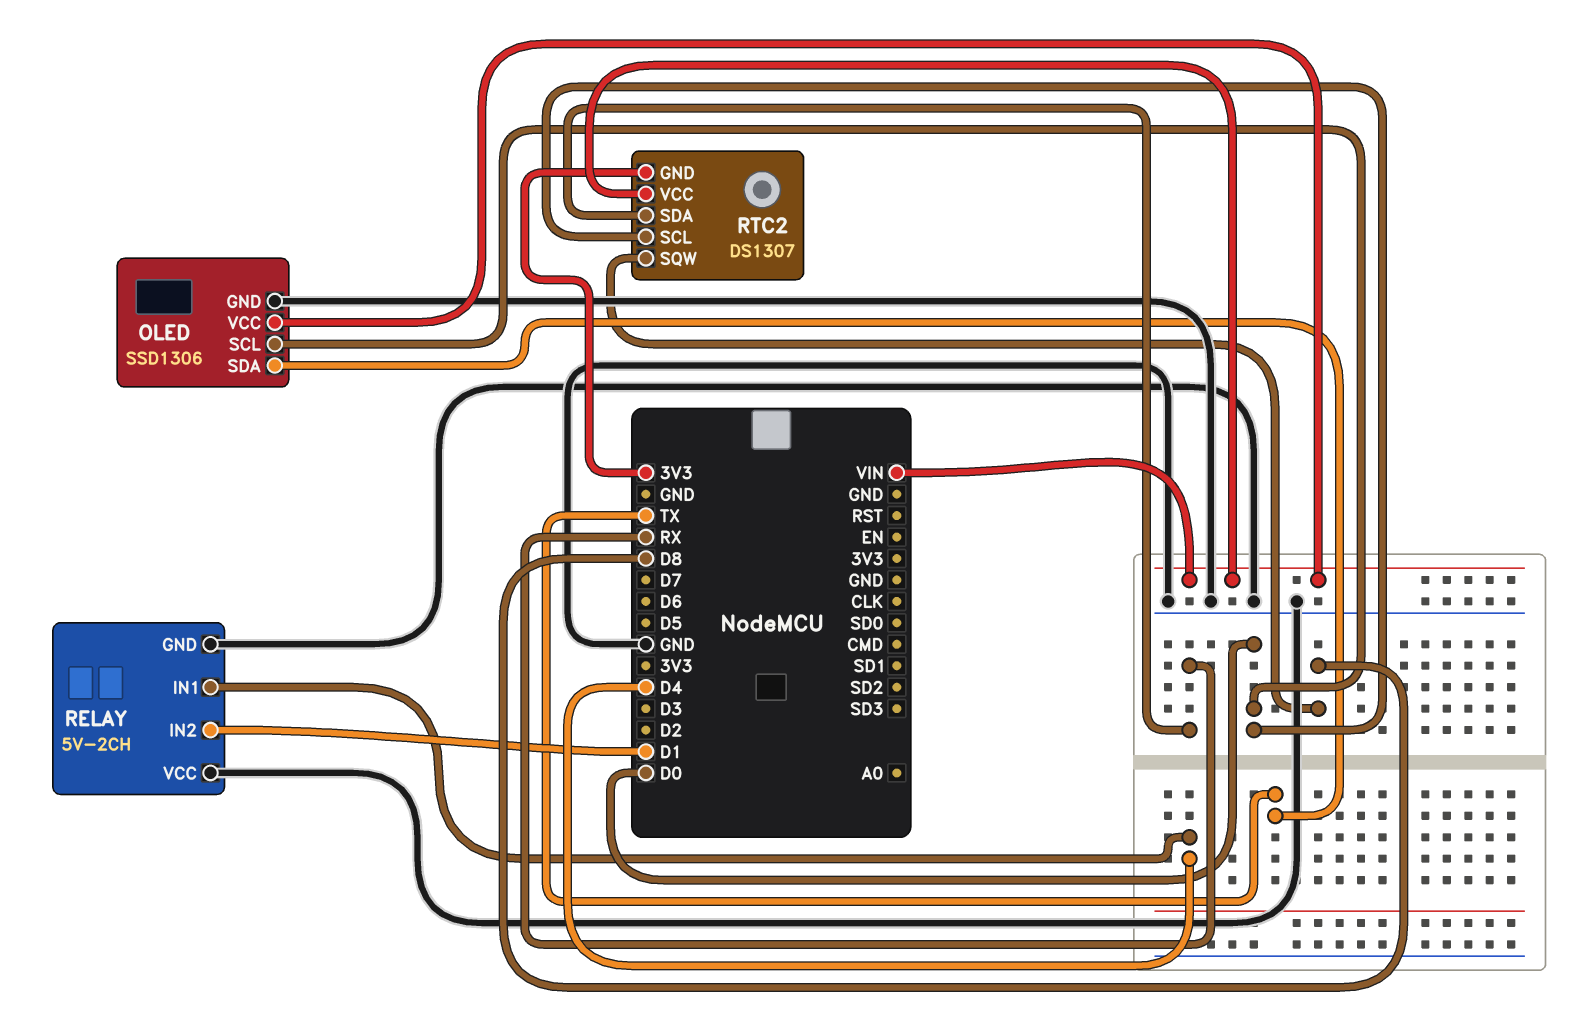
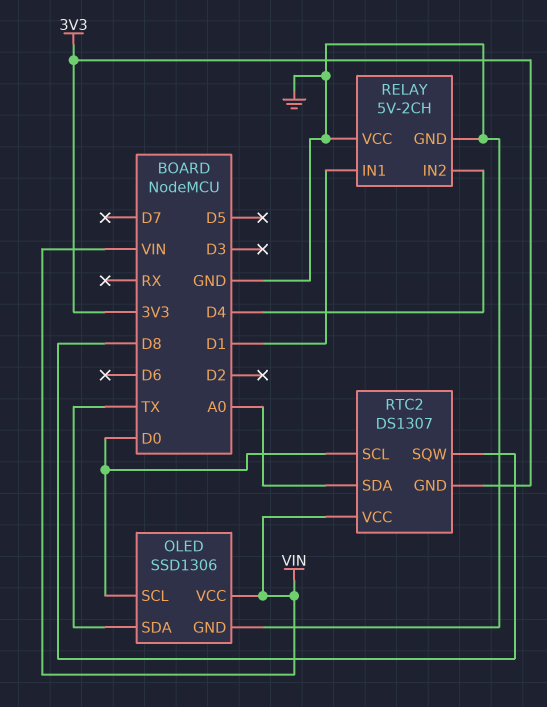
RELAY pin IN1: D4 -> D1
RELAY pin IN2: D1 -> D4
RTC2 pin SDA: RX -> A0

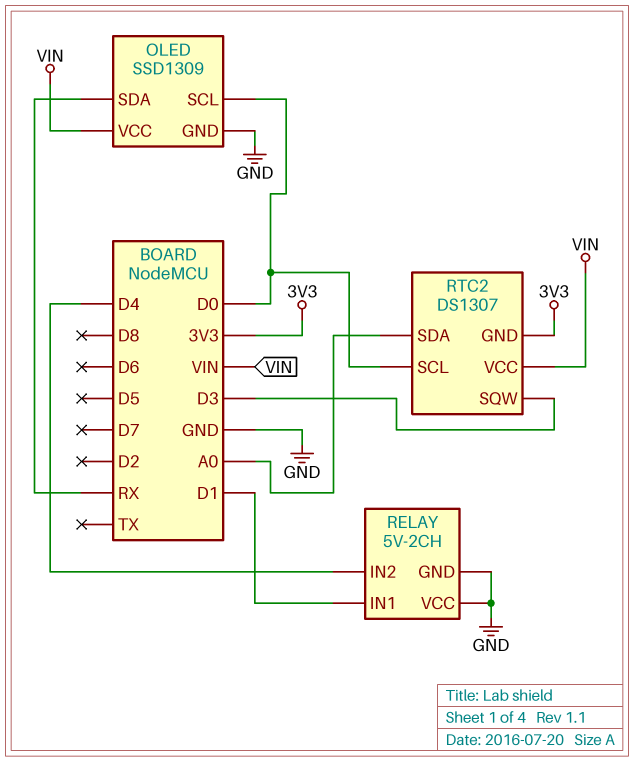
OLED: SSD1306 -> SSD1309
OLED pin SDA: TX -> RX
RTC2 pin SQW: D8 -> D3

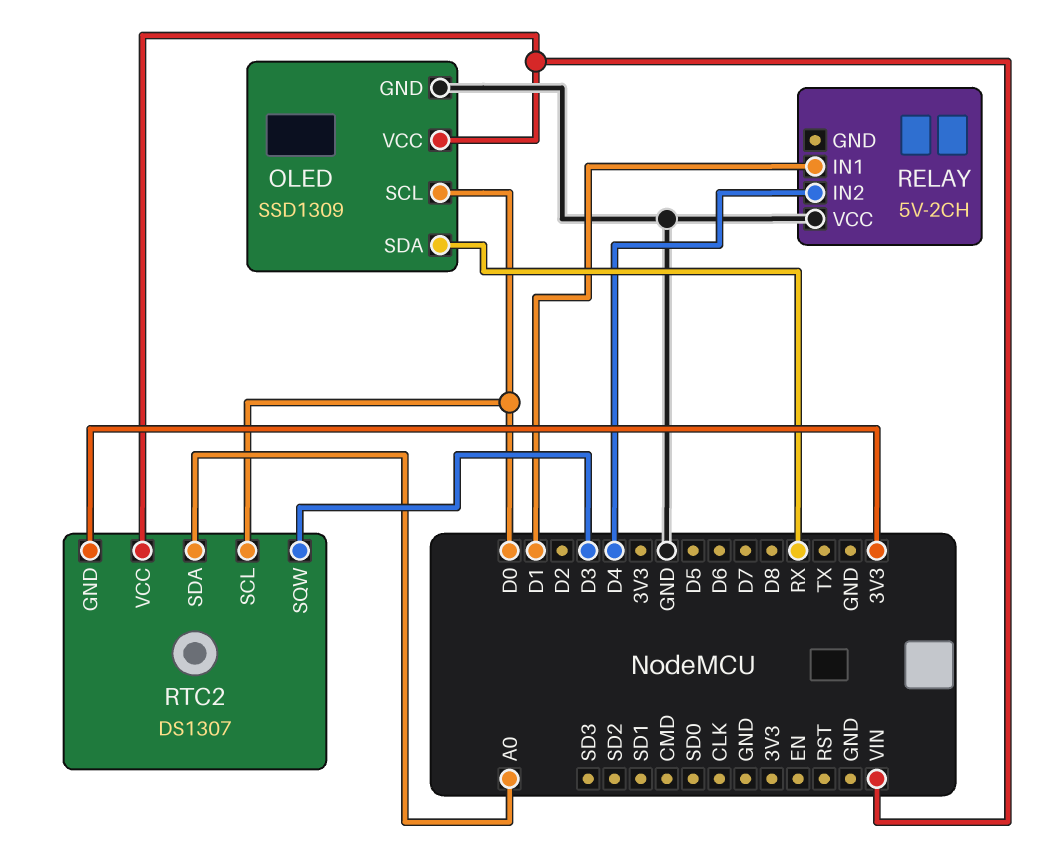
RELAY pin GND: GND -> none

